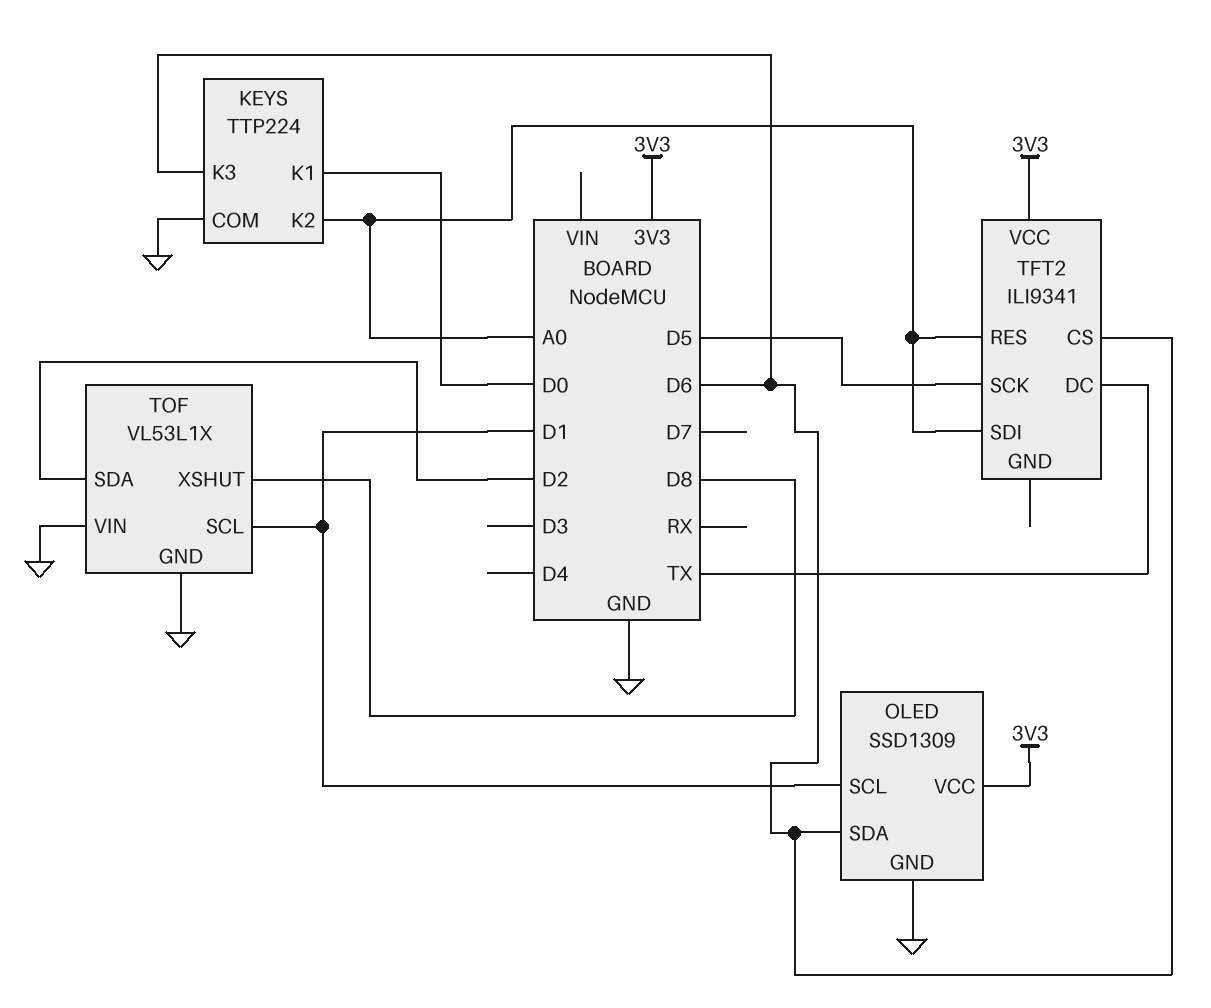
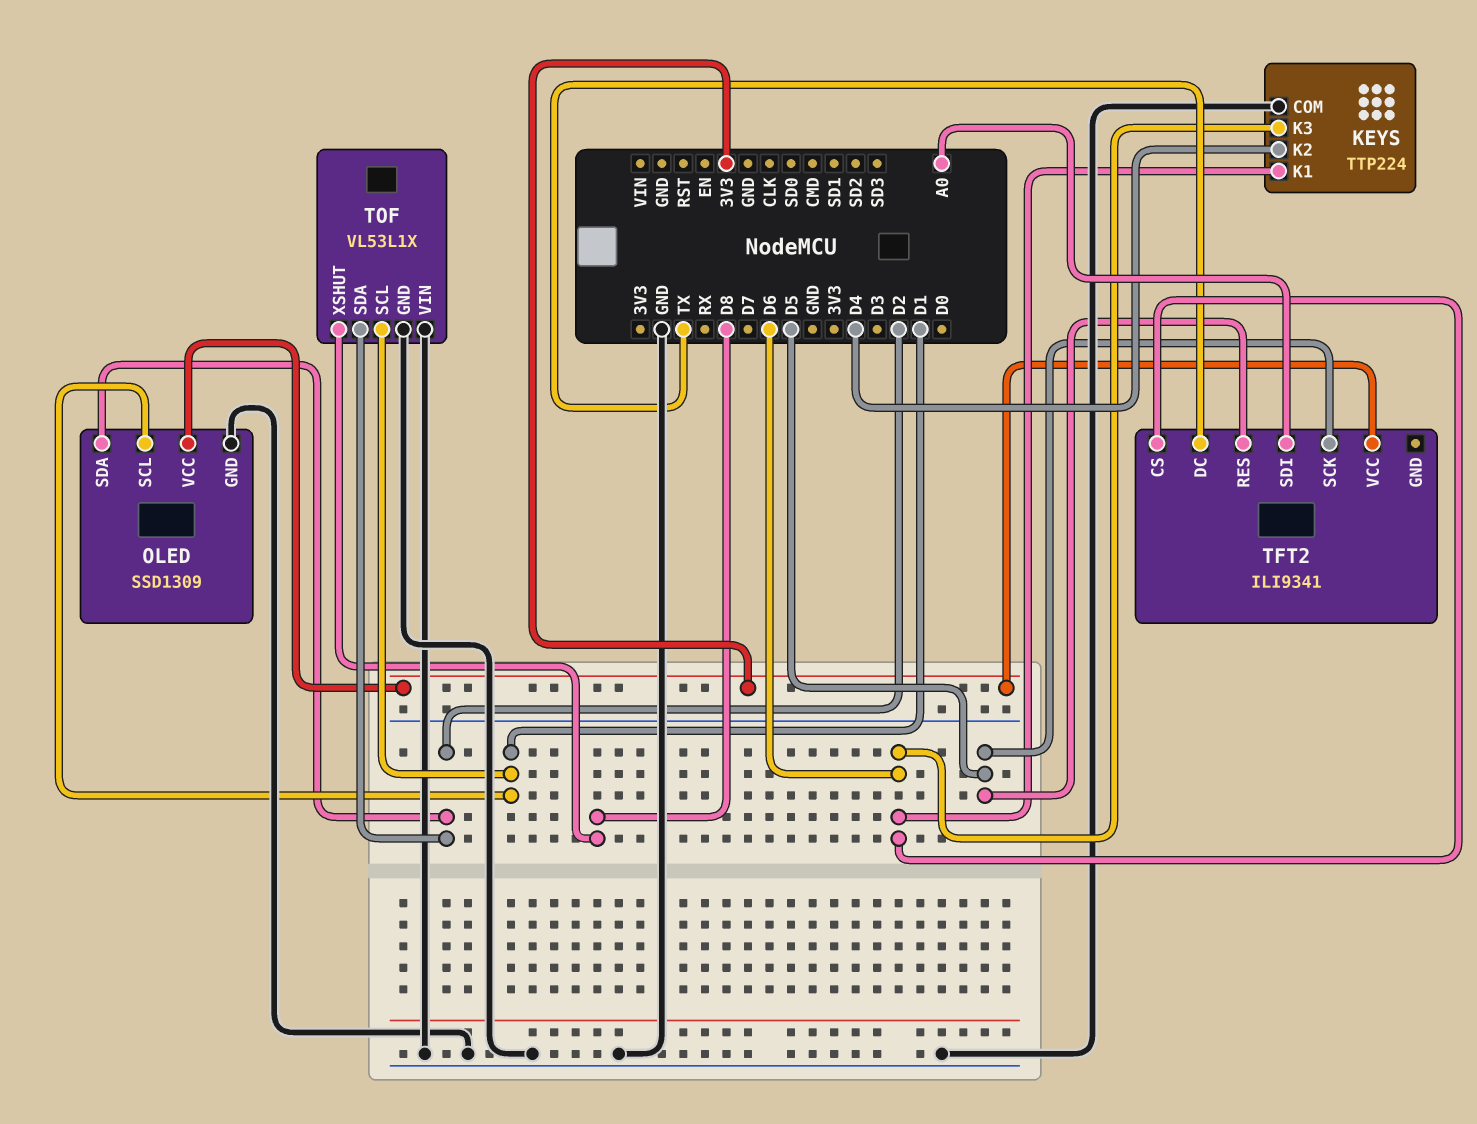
KEYS pin K1: D0 -> D6
KEYS pin K2: A0 -> D4
OLED pin SDA: D6 -> D2
TFT2 pin RES: A0 -> D5

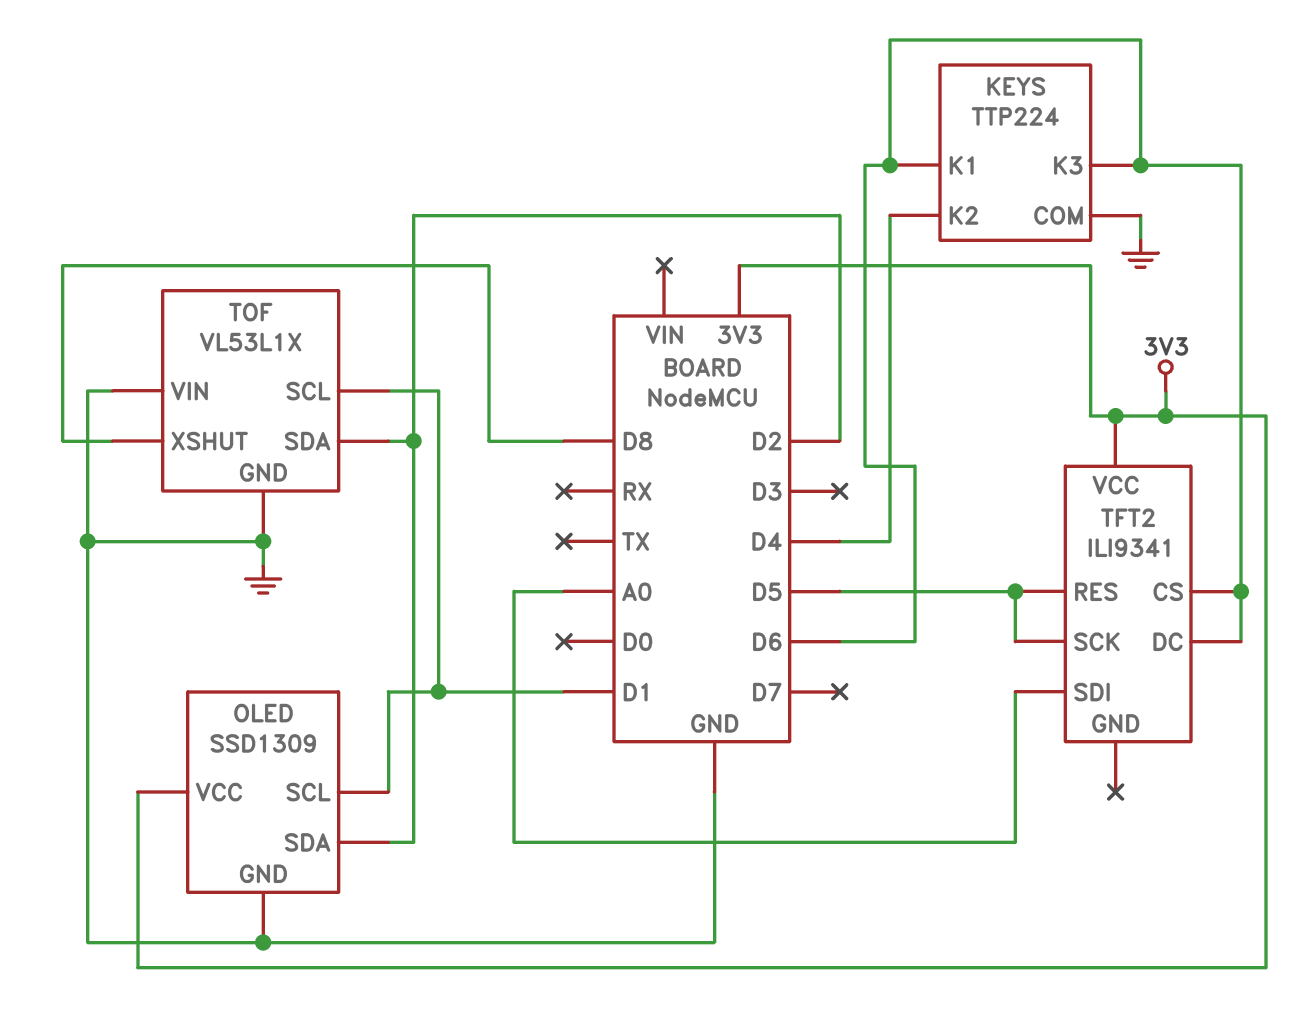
TFT2 pin DC: TX -> D6

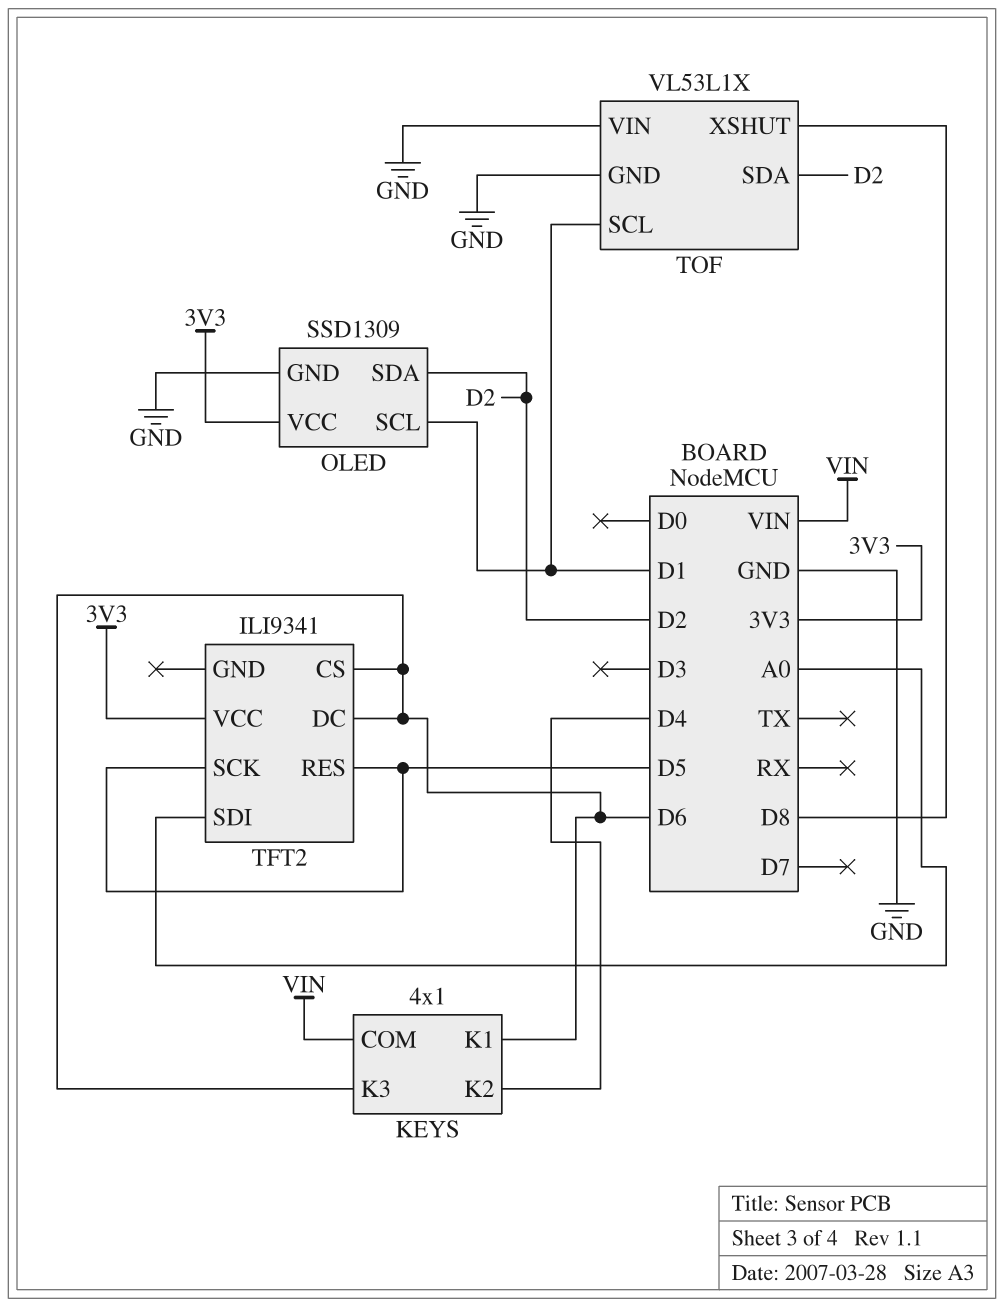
KEYS: TTP224 -> 4x1
KEYS pin COM: GND -> VIN

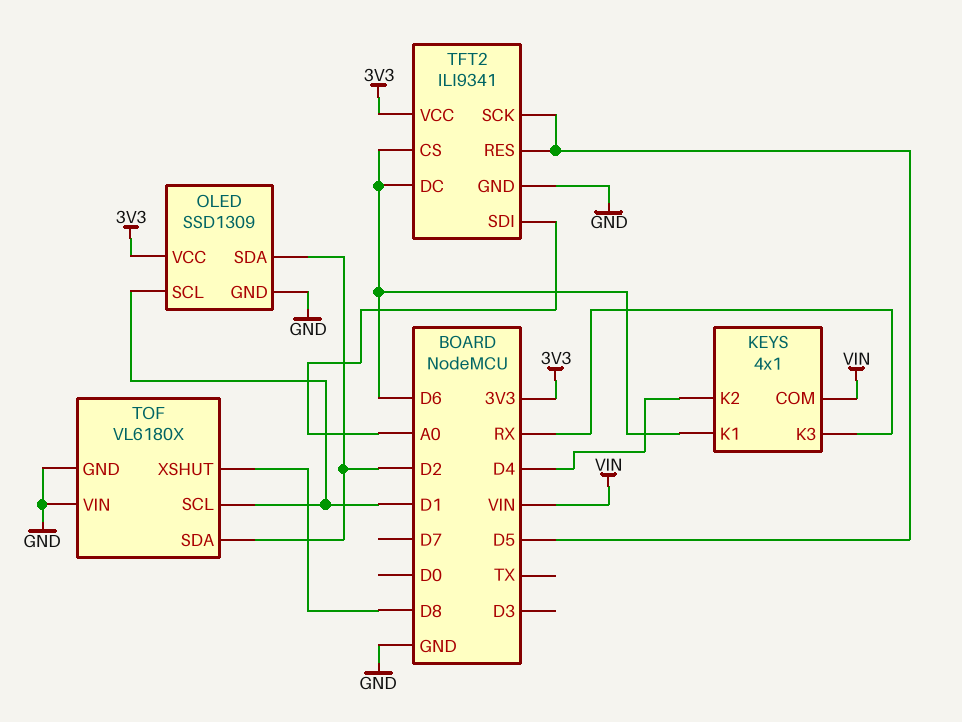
KEYS pin K3: D6 -> RX
TFT2 pin GND: none -> GND
TOF: VL53L1X -> VL6180X

